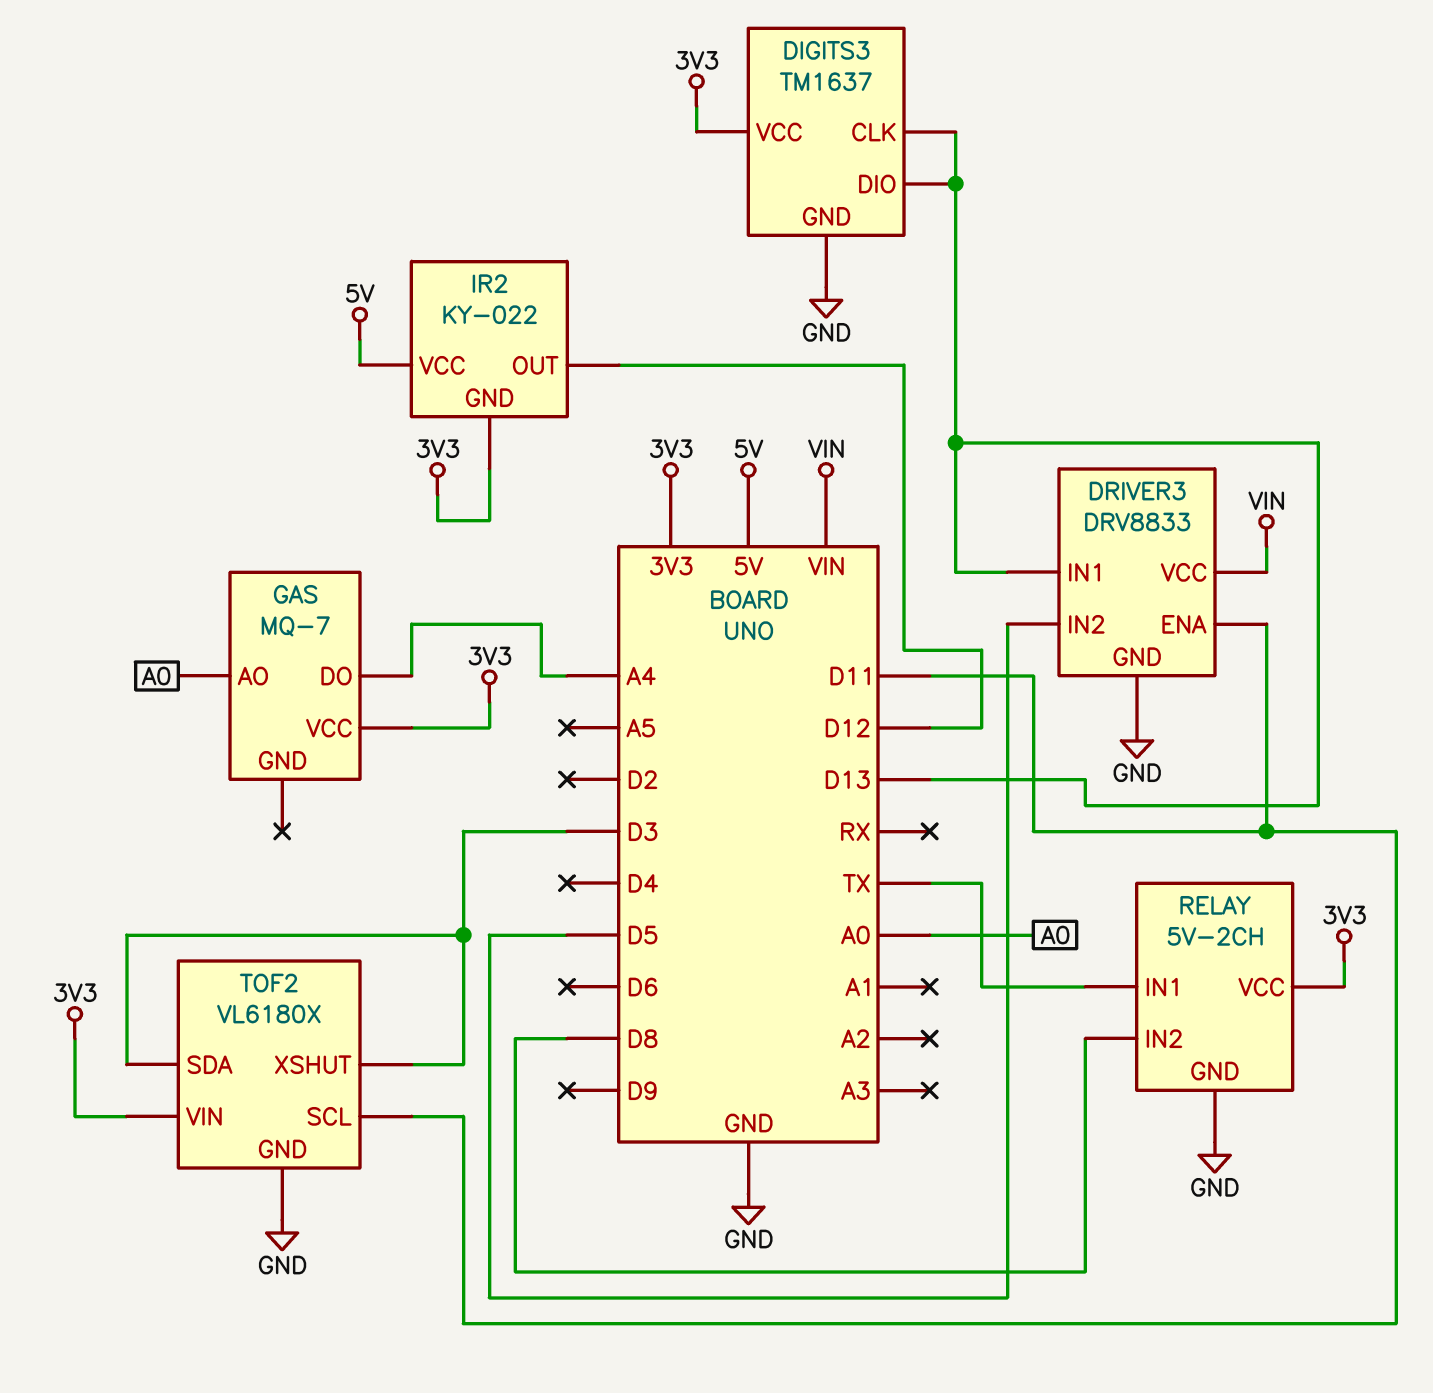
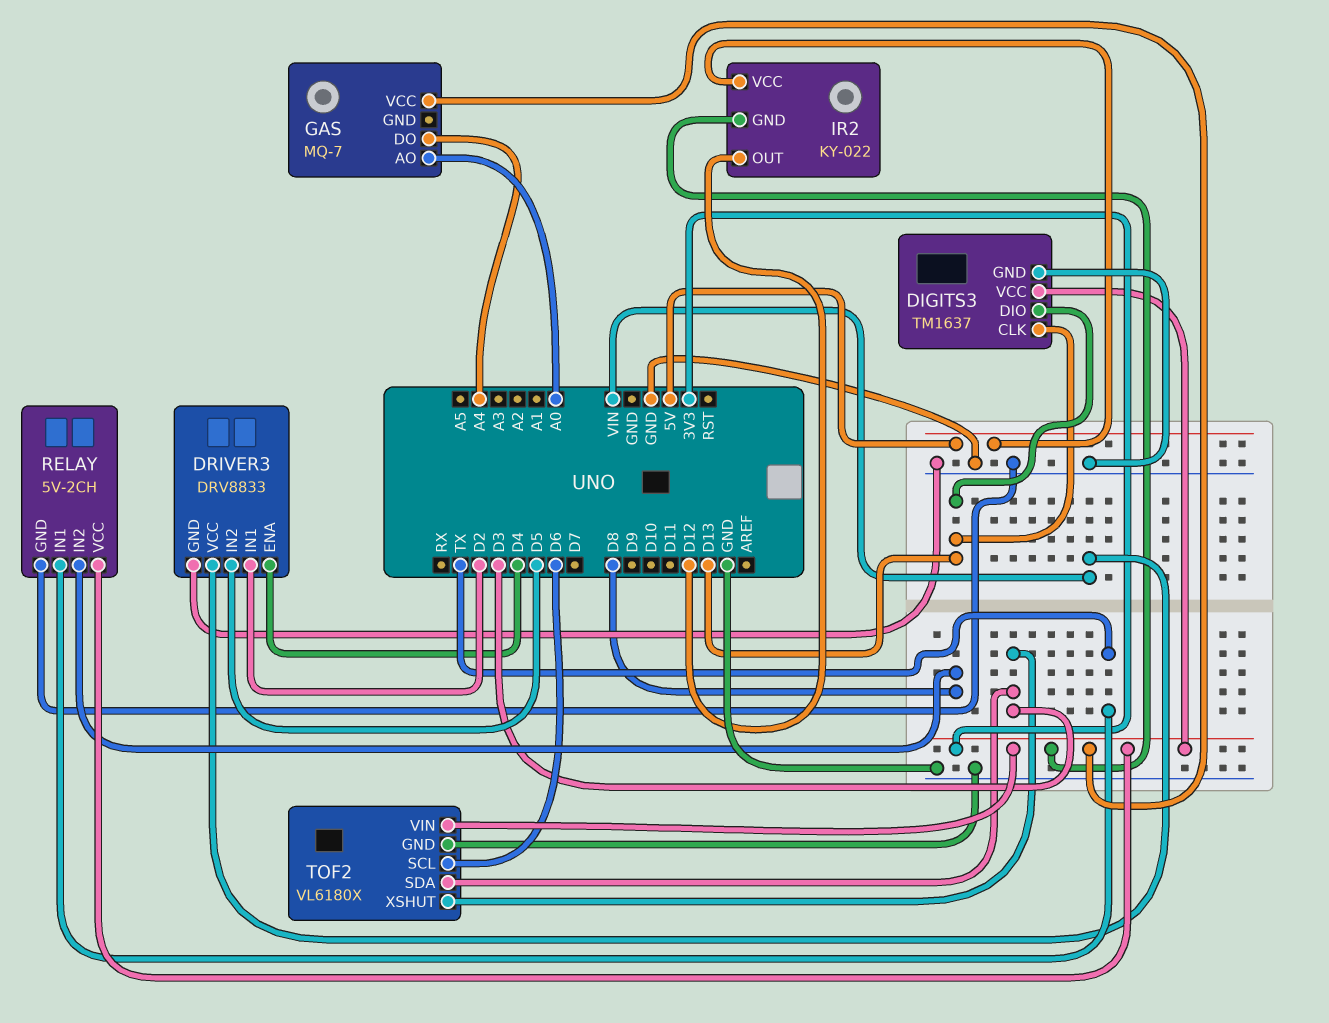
DRIVER3 pin ENA: D11 -> D4
DRIVER3 pin IN1: D13 -> D2
TOF2 pin SCL: D11 -> D6

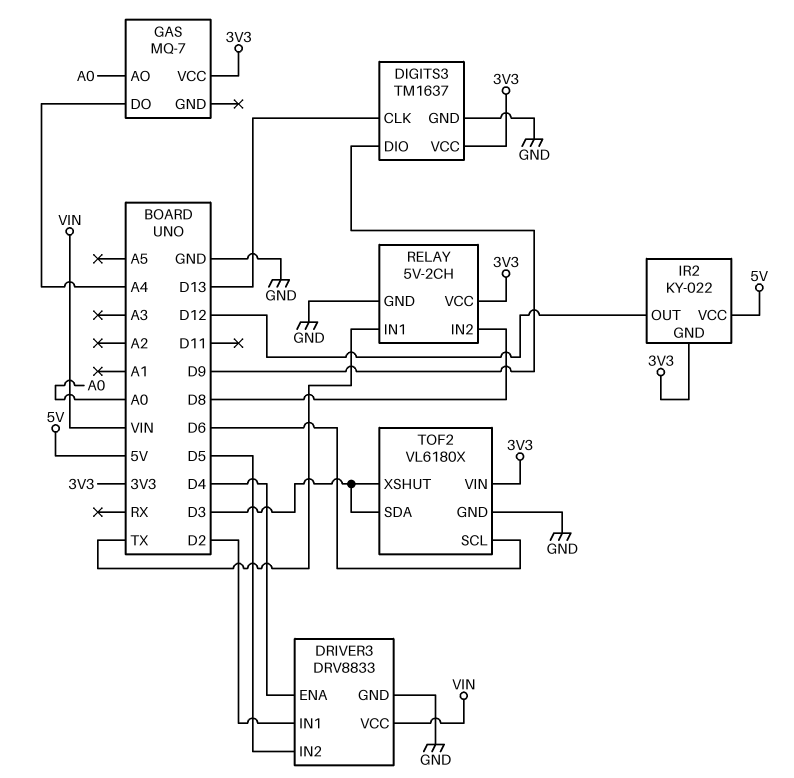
DIGITS3 pin DIO: D13 -> D9

